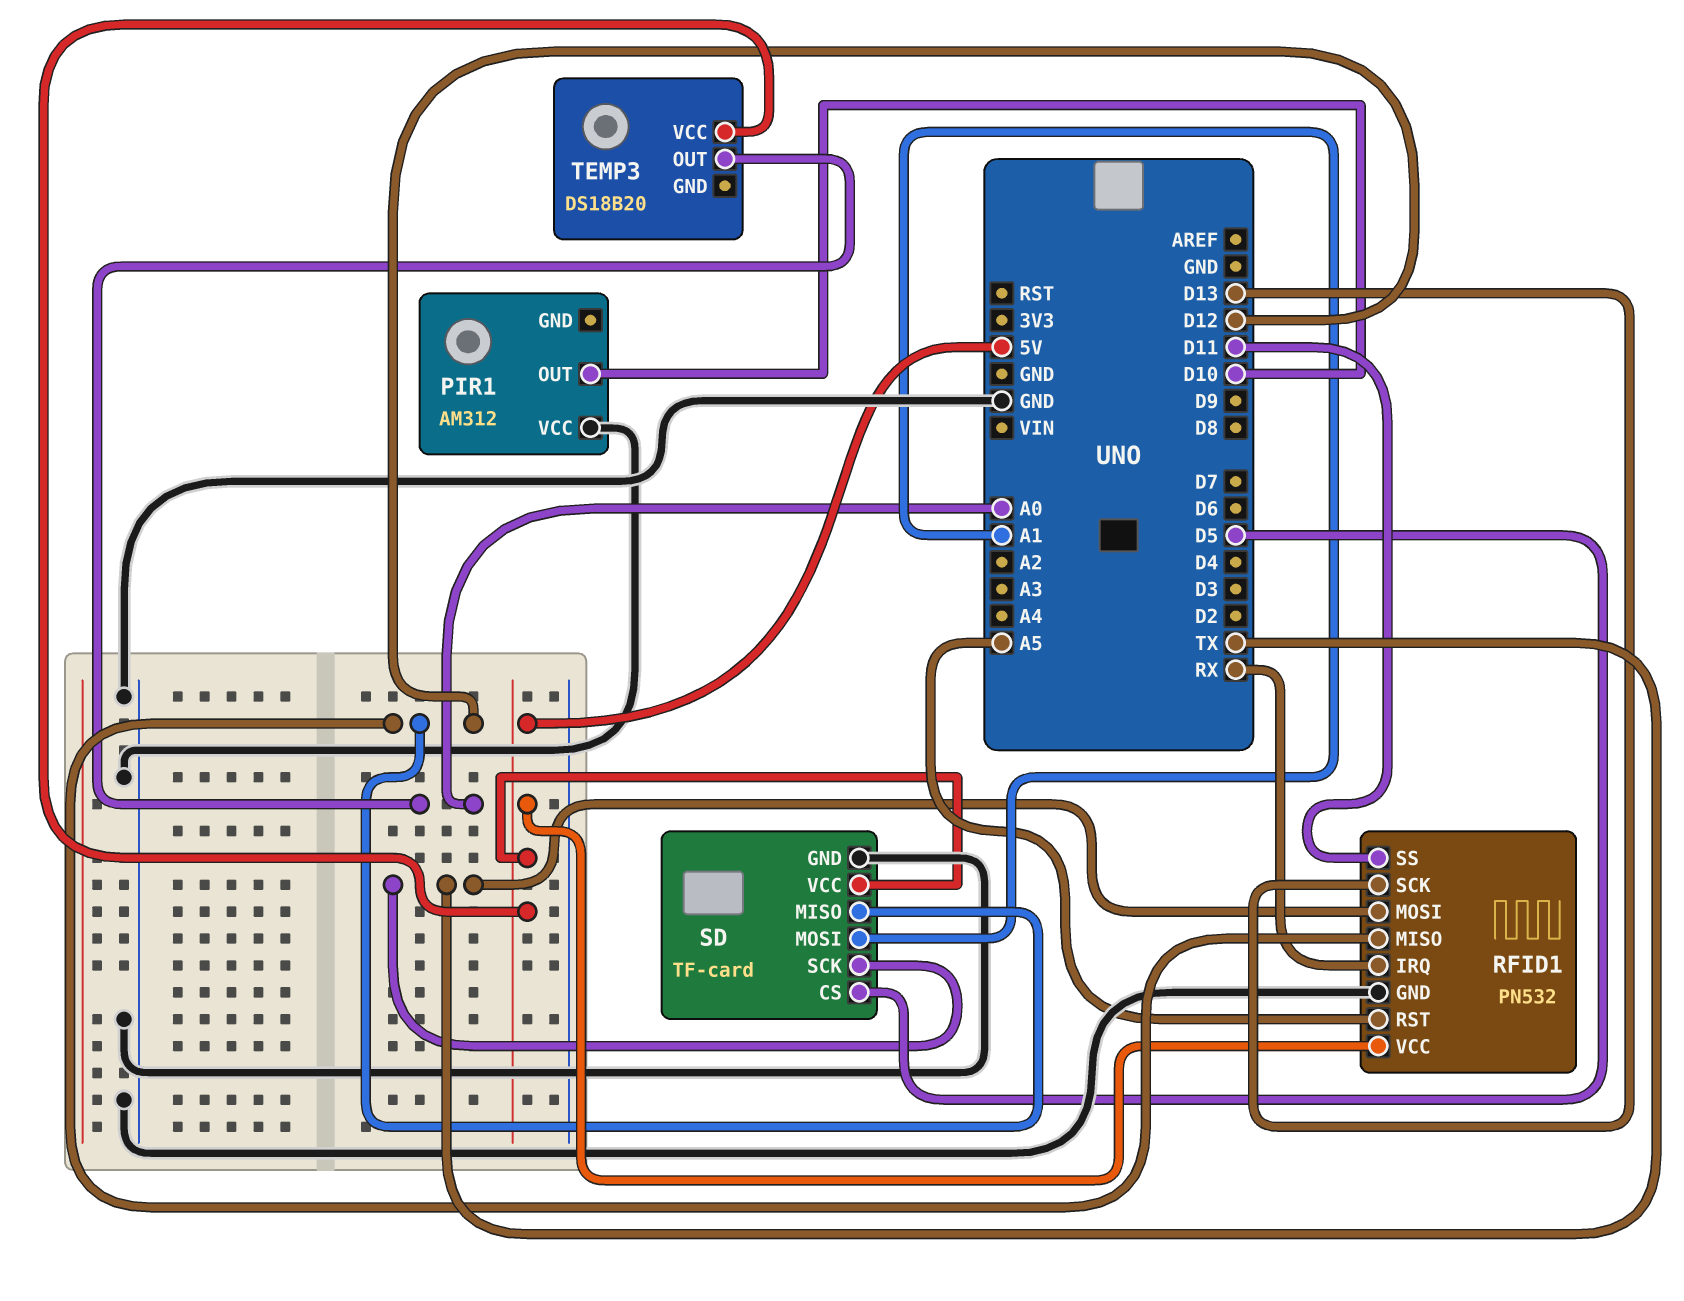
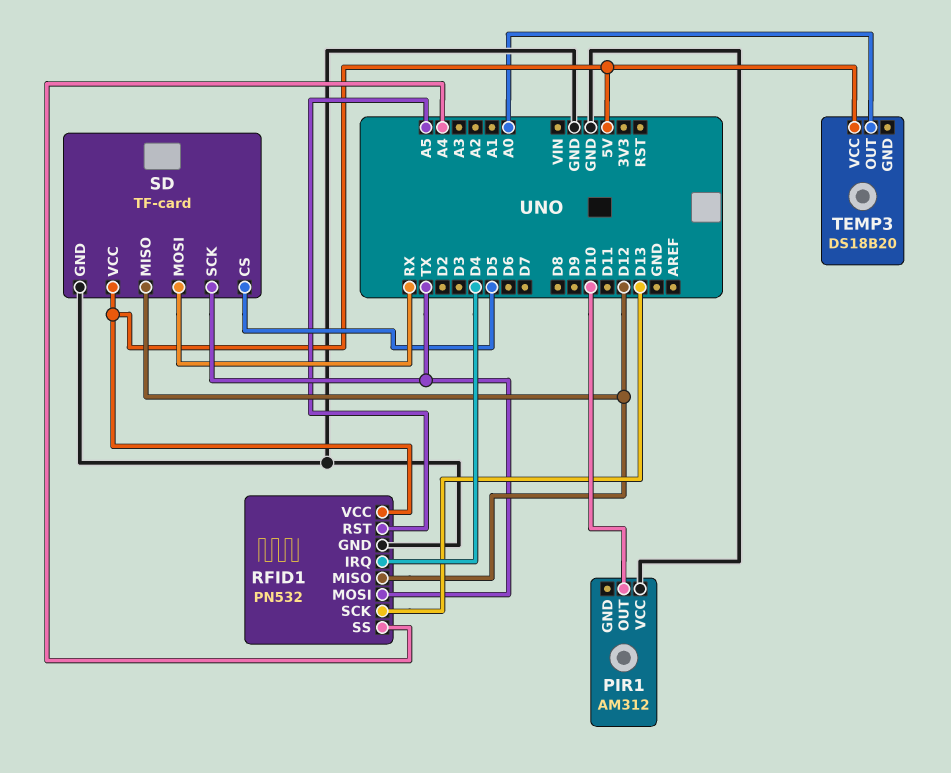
RFID1 pin IRQ: RX -> D4
RFID1 pin SS: D11 -> A4
SD pin MOSI: A1 -> RX

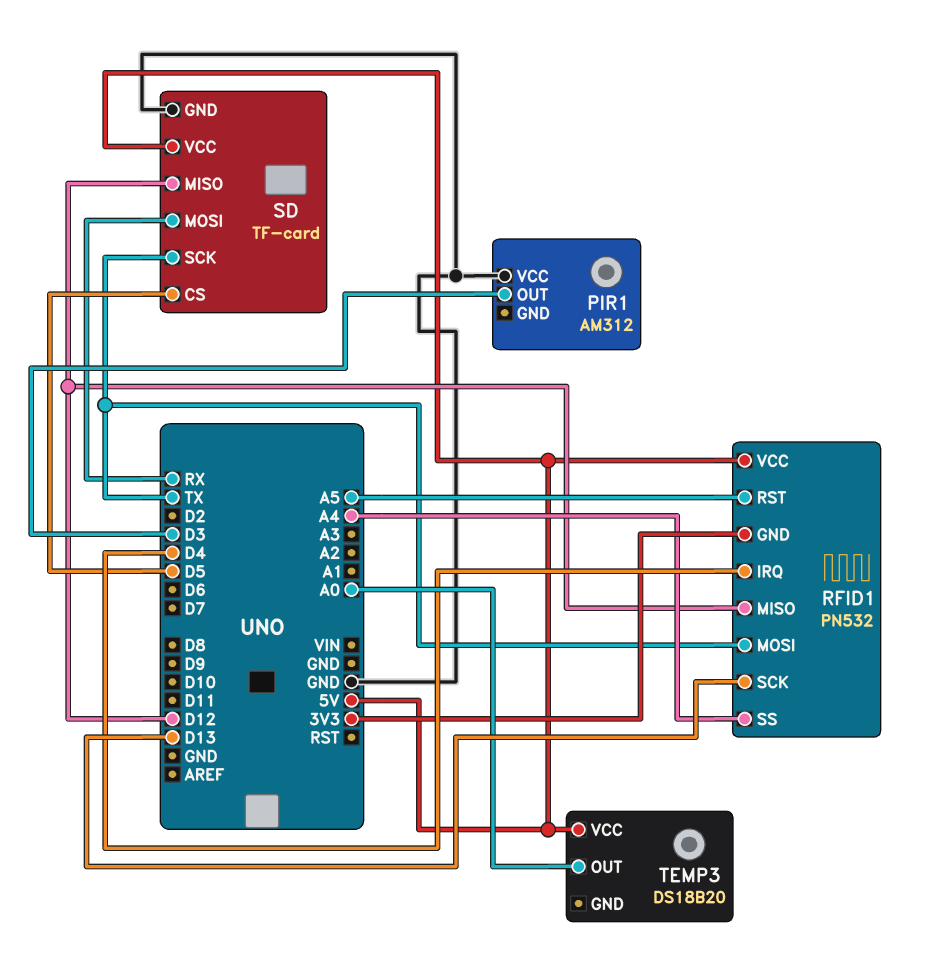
PIR1 pin OUT: D10 -> D3
RFID1 pin GND: GND -> 3V3

